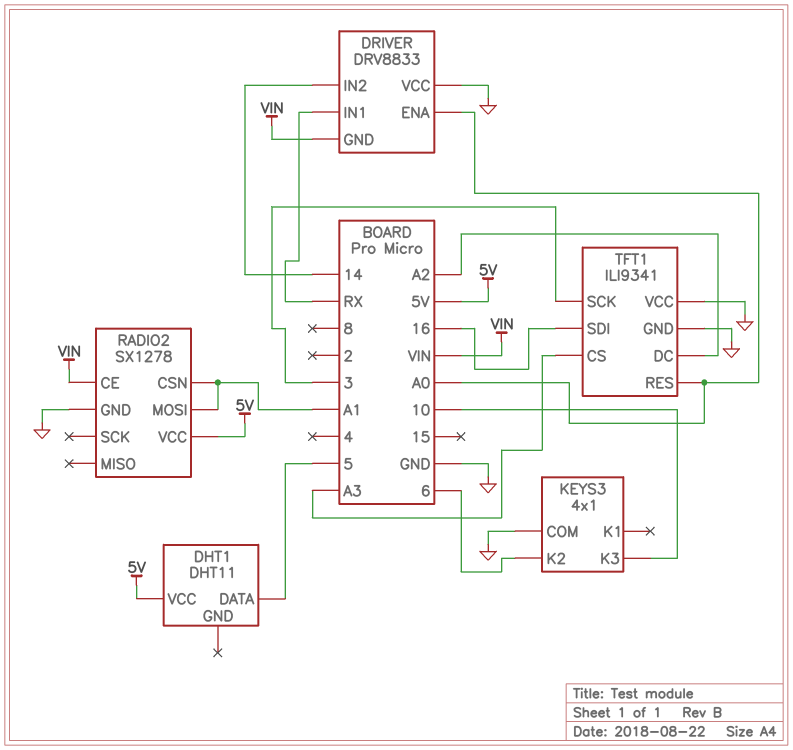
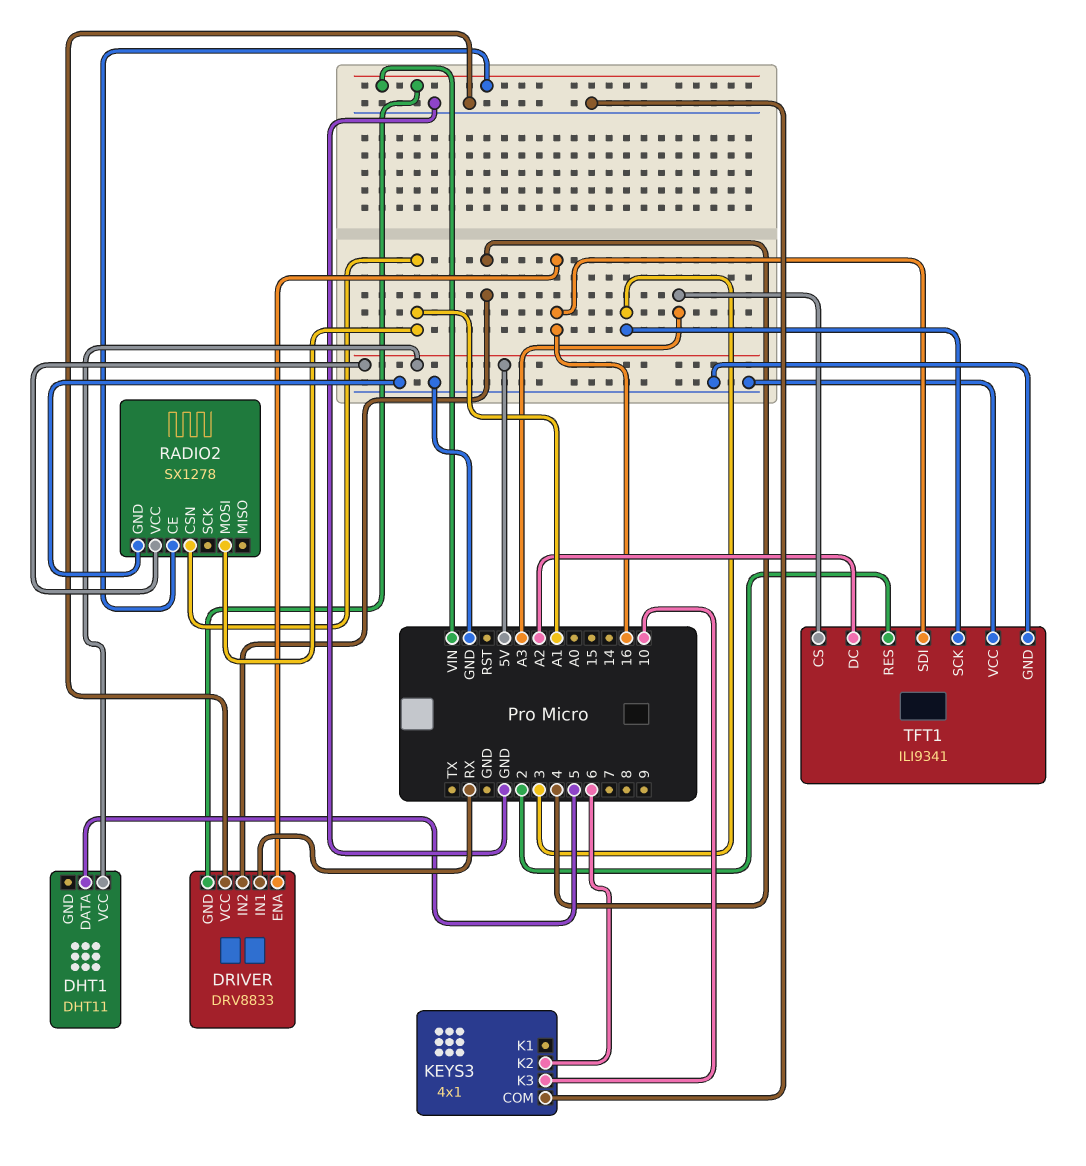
DRIVER pin ENA: A0 -> 16
DRIVER pin IN2: 14 -> 4
TFT1 pin RES: A0 -> 2

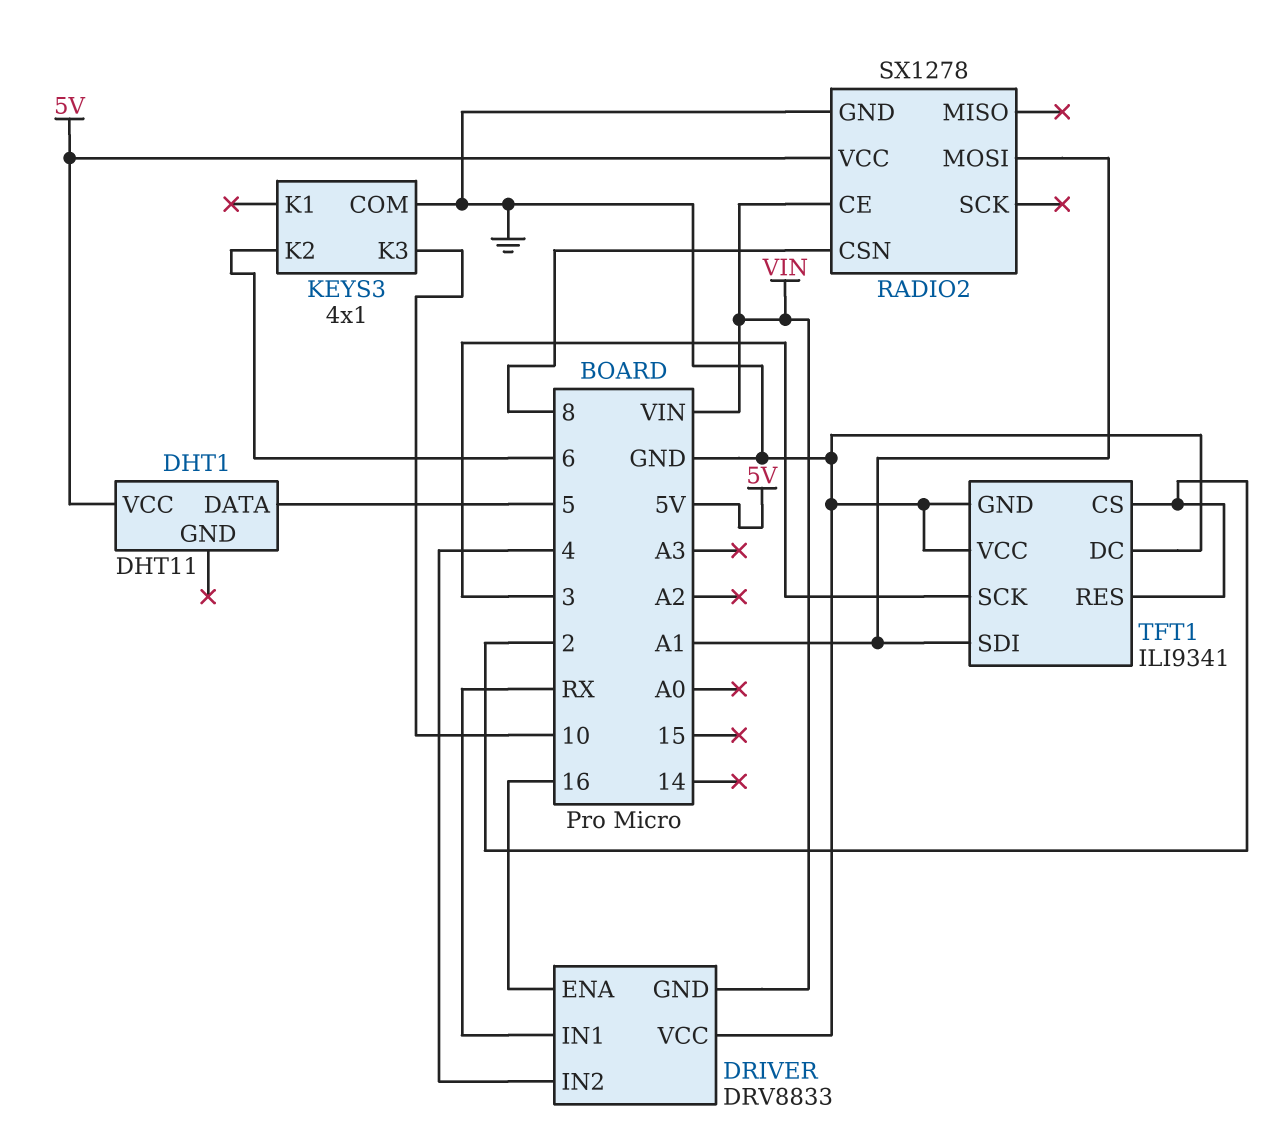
RADIO2 pin CSN: A1 -> 8
TFT1 pin CS: A3 -> 2
TFT1 pin DC: A2 -> GND
TFT1 pin SDI: 16 -> A1

